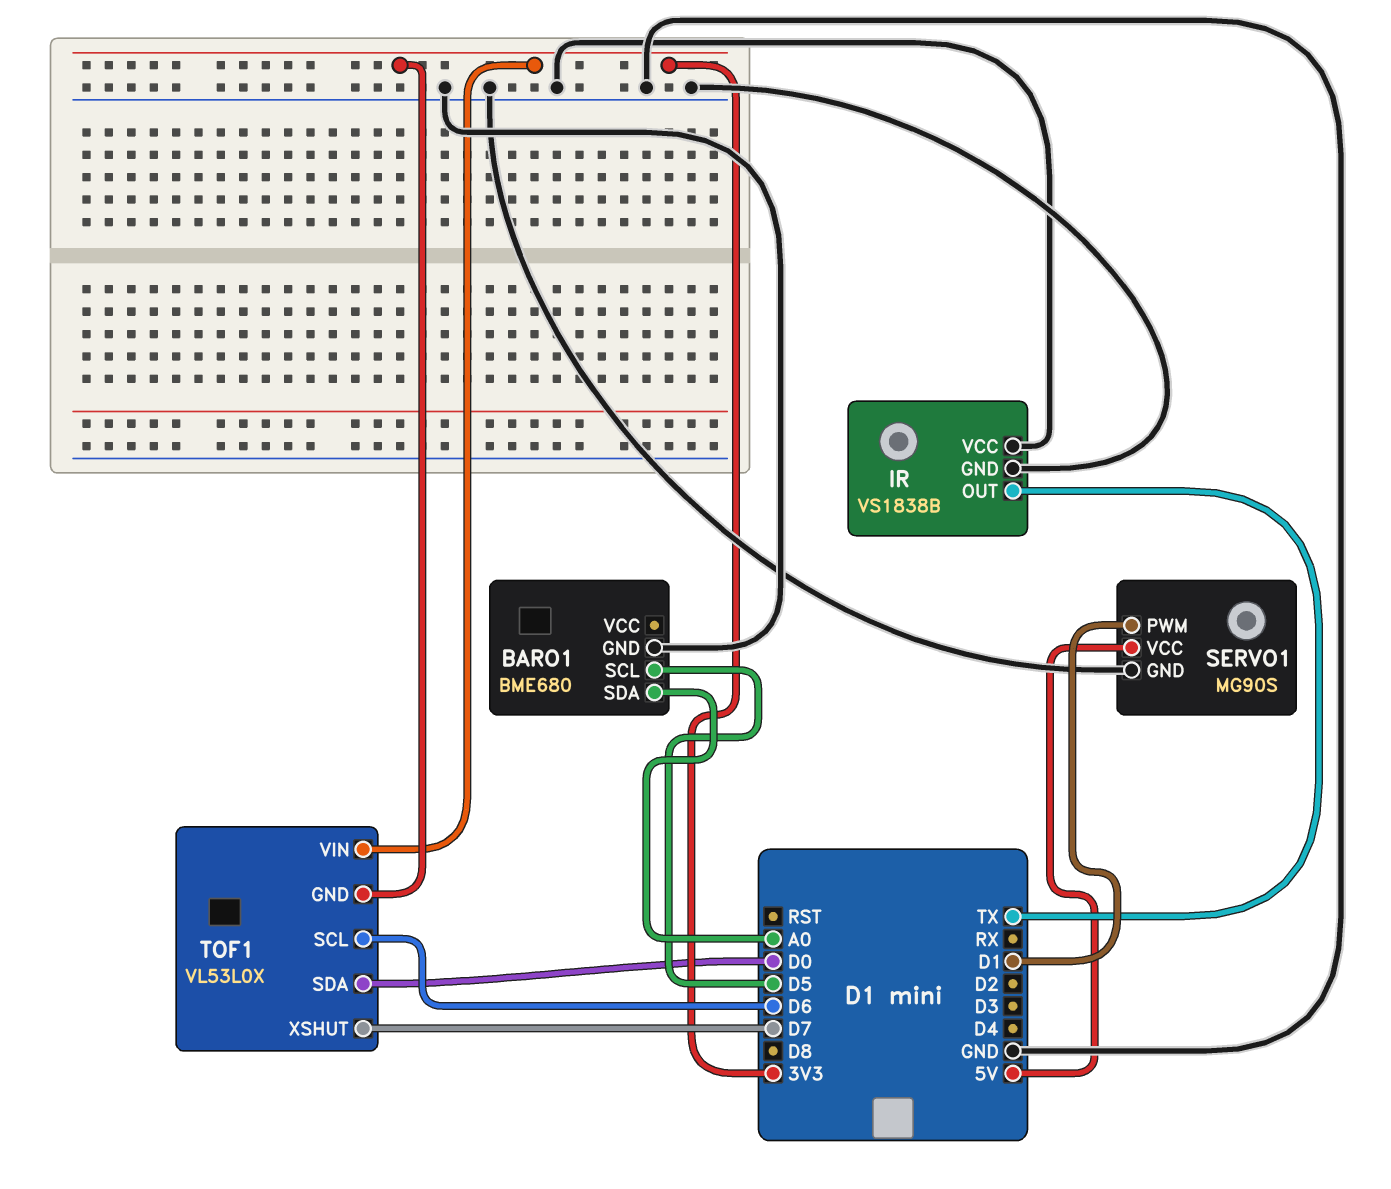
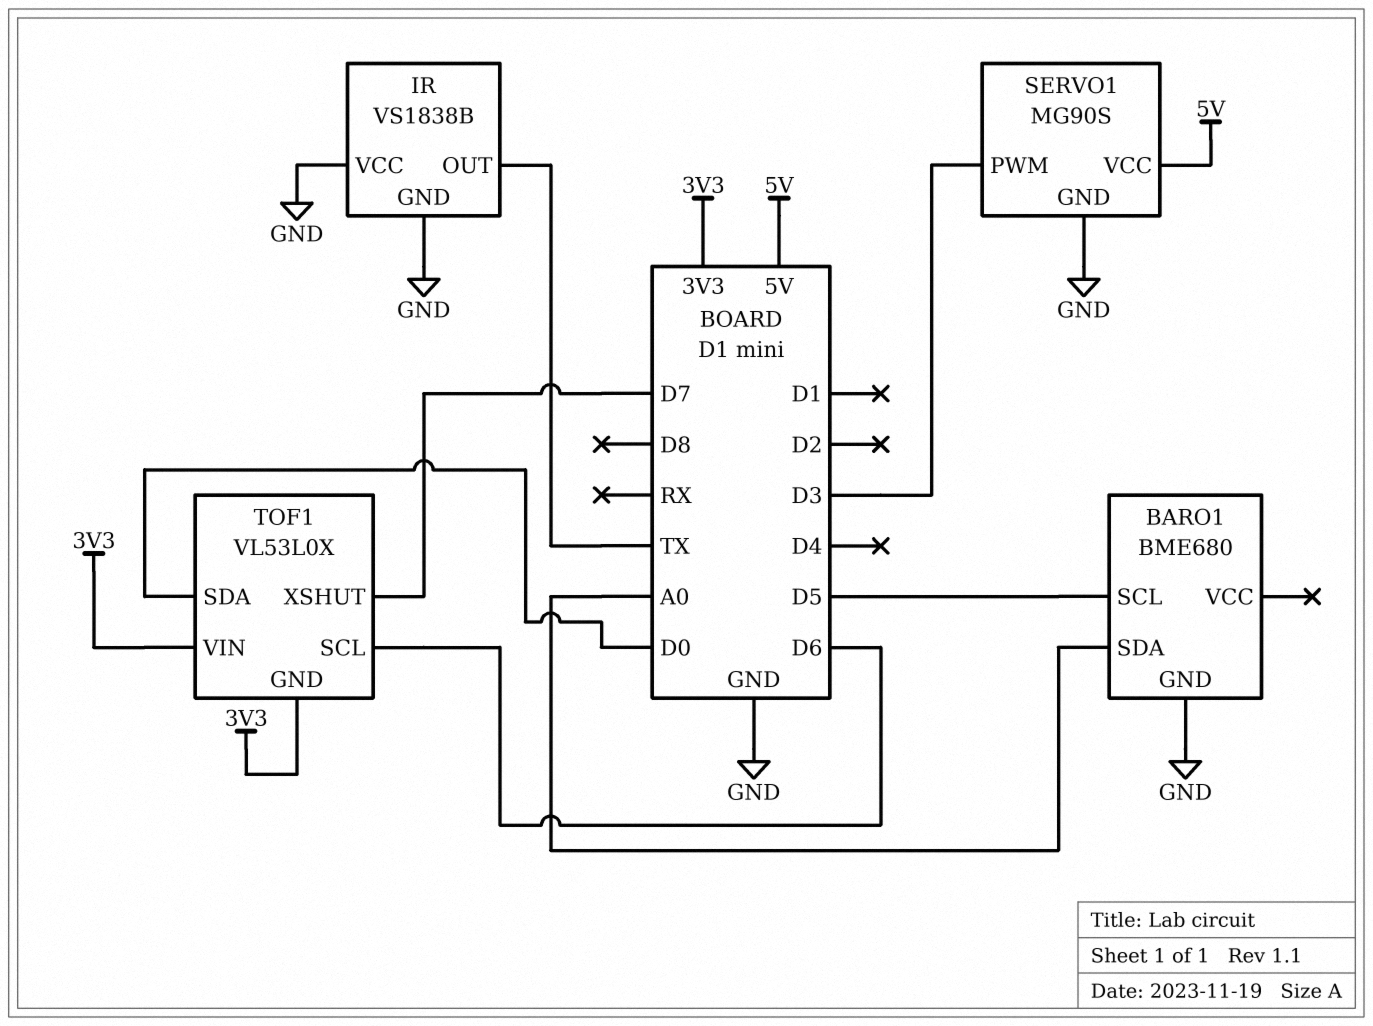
SERVO1 pin PWM: D1 -> D3

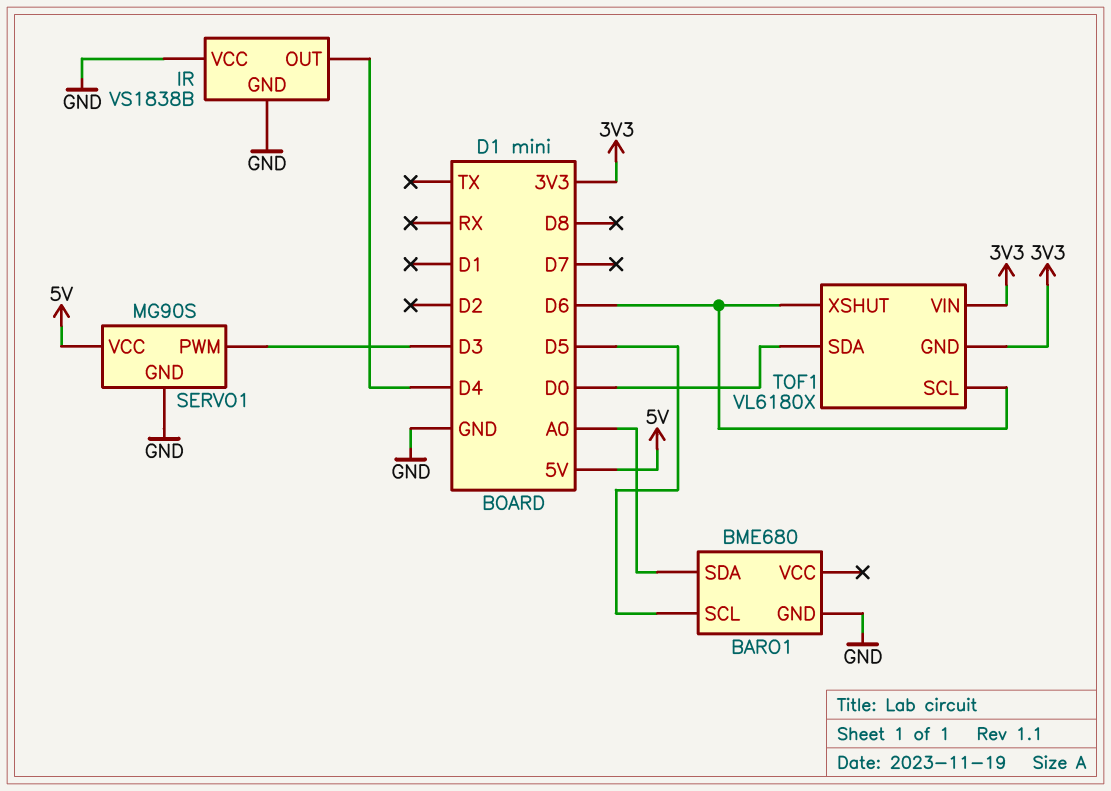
IR pin OUT: TX -> D4
TOF1: VL53L0X -> VL6180X
TOF1 pin XSHUT: D7 -> D6

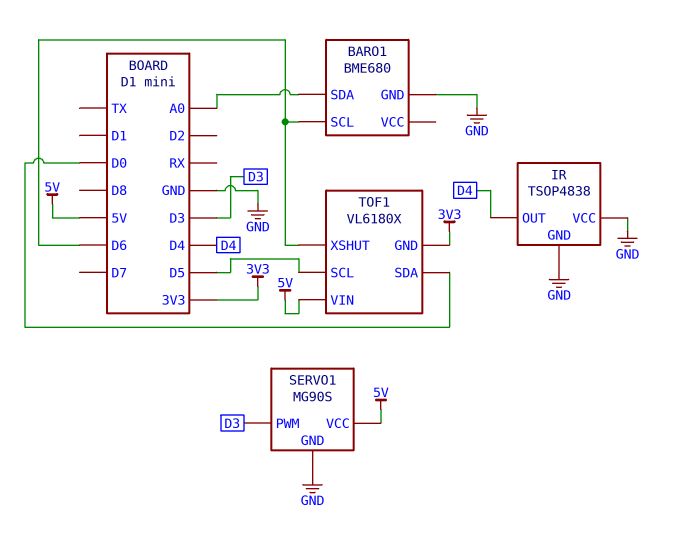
BARO1 pin SCL: D5 -> D6
IR: VS1838B -> TSOP4838
TOF1 pin SCL: D6 -> D5
TOF1 pin VIN: 3V3 -> 5V

